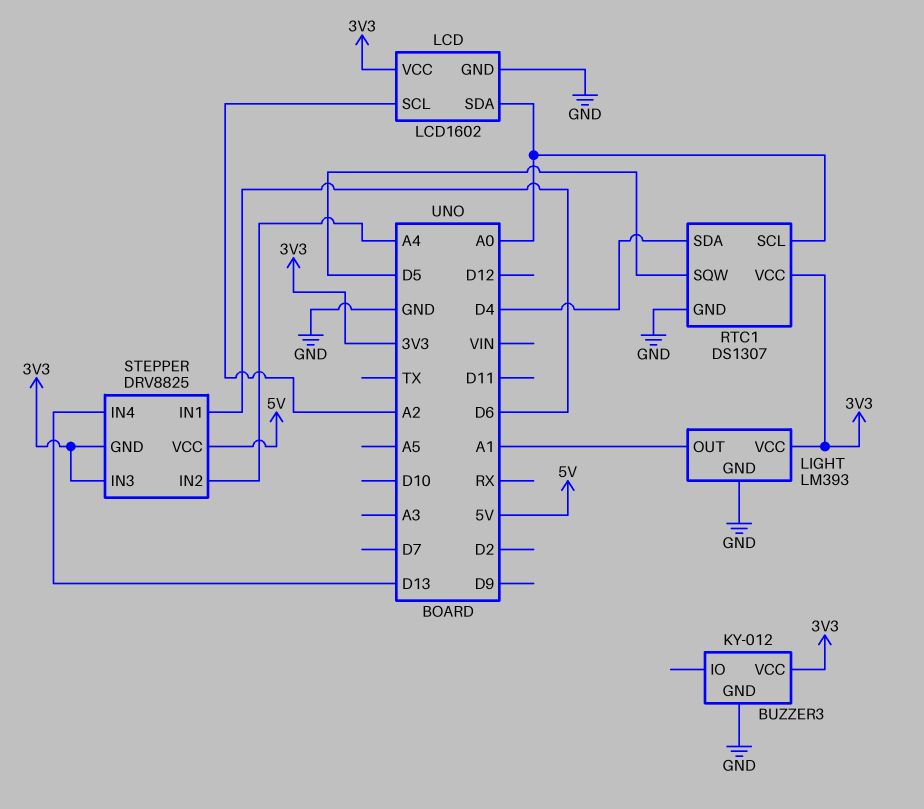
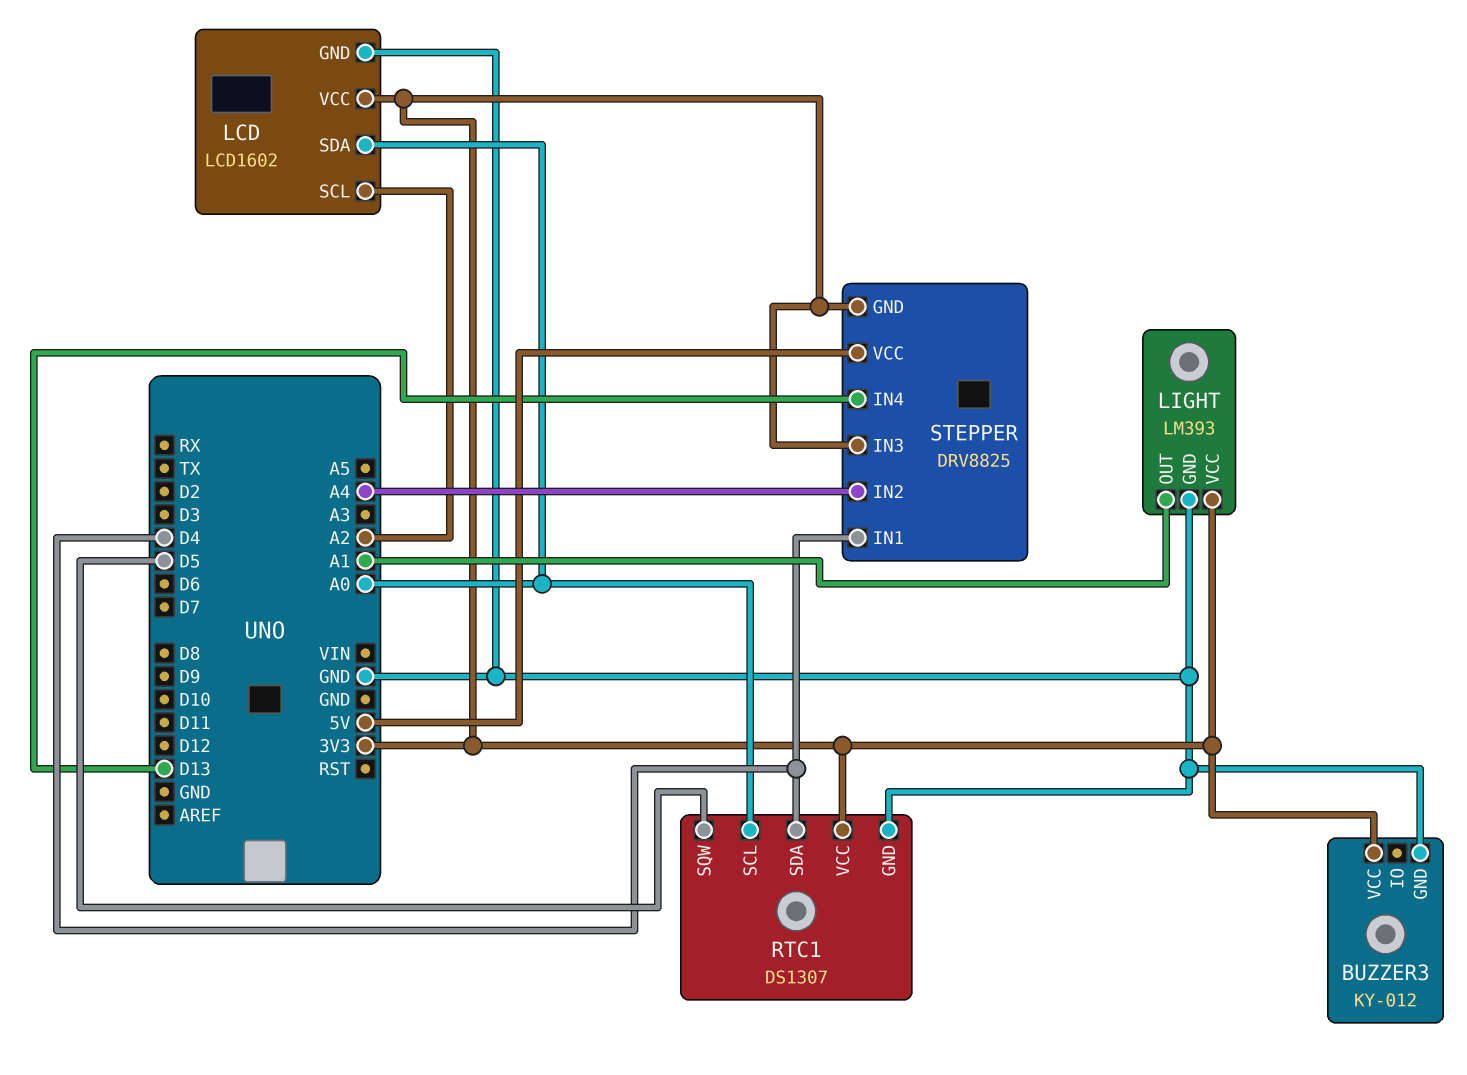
STEPPER pin IN1: D6 -> D4

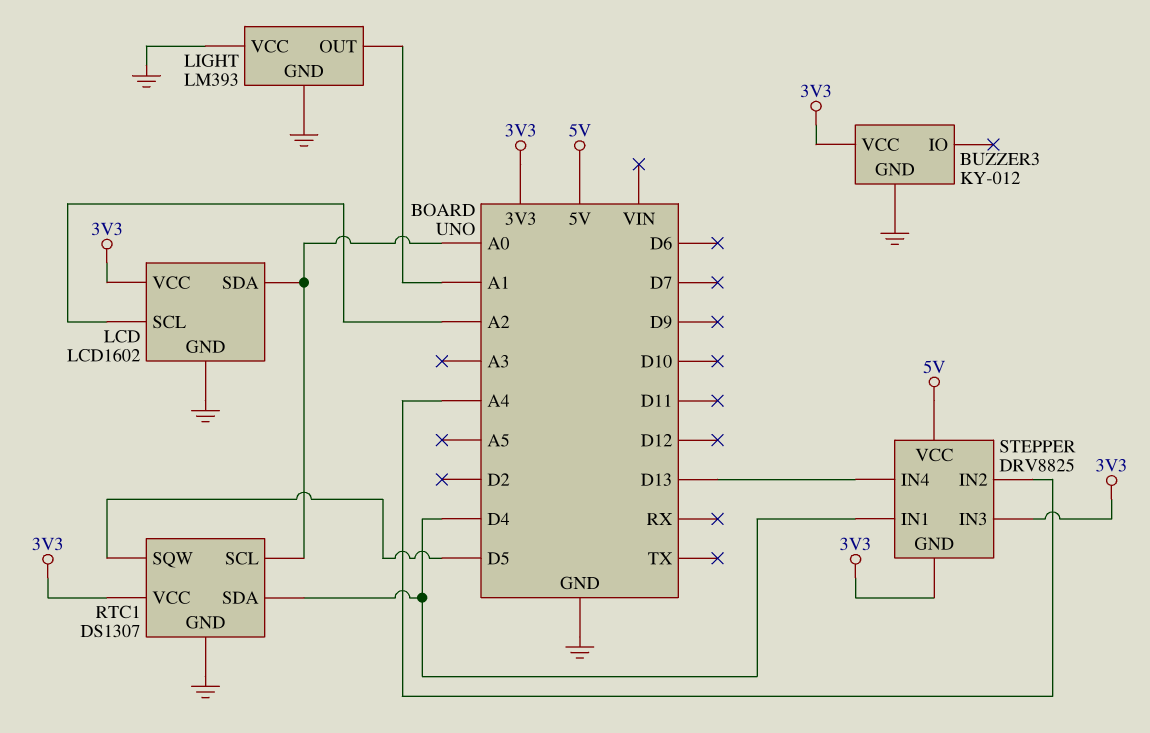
LIGHT pin VCC: 3V3 -> GND

